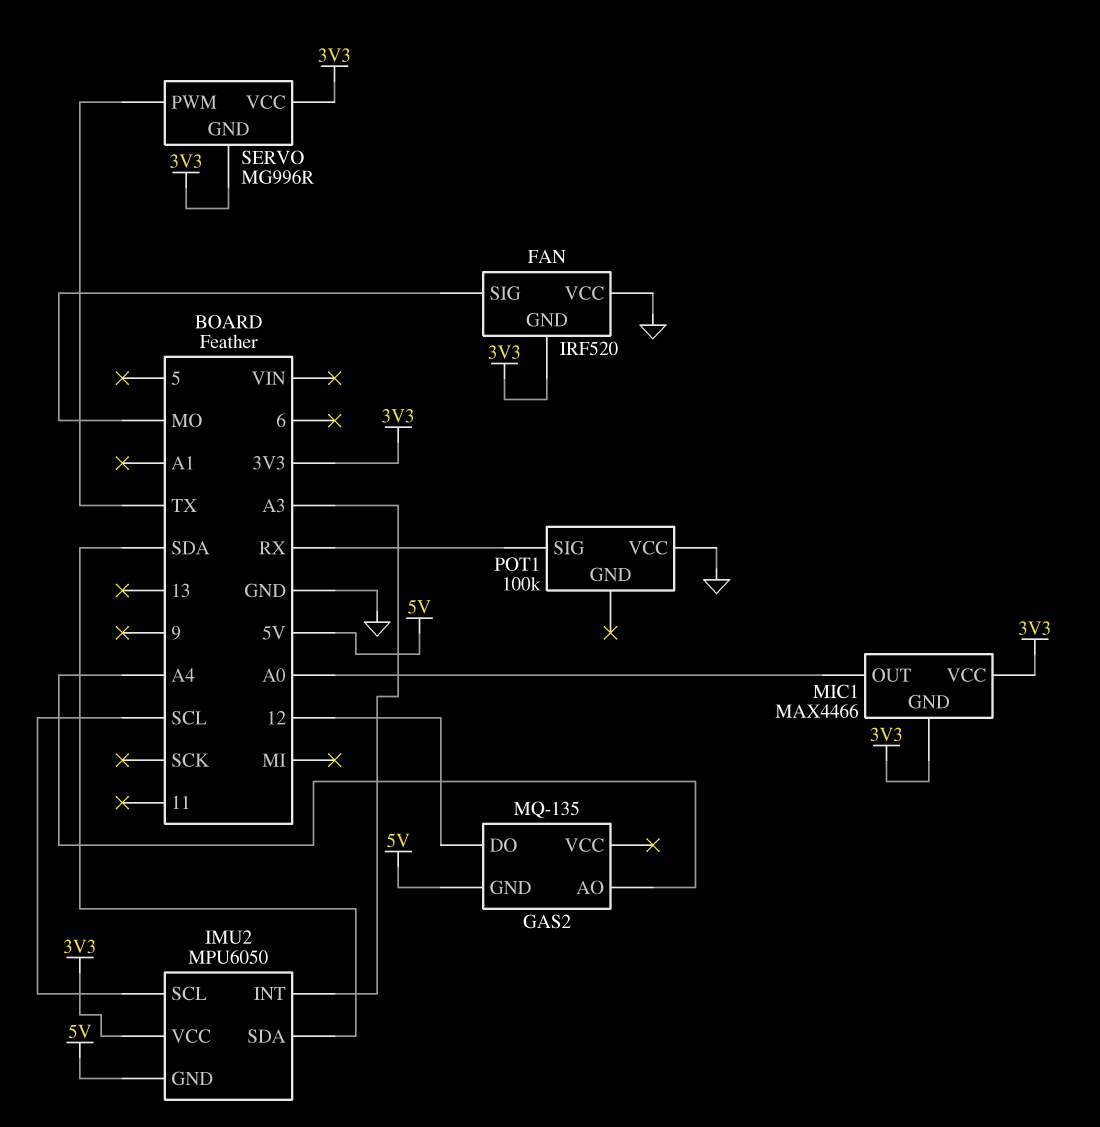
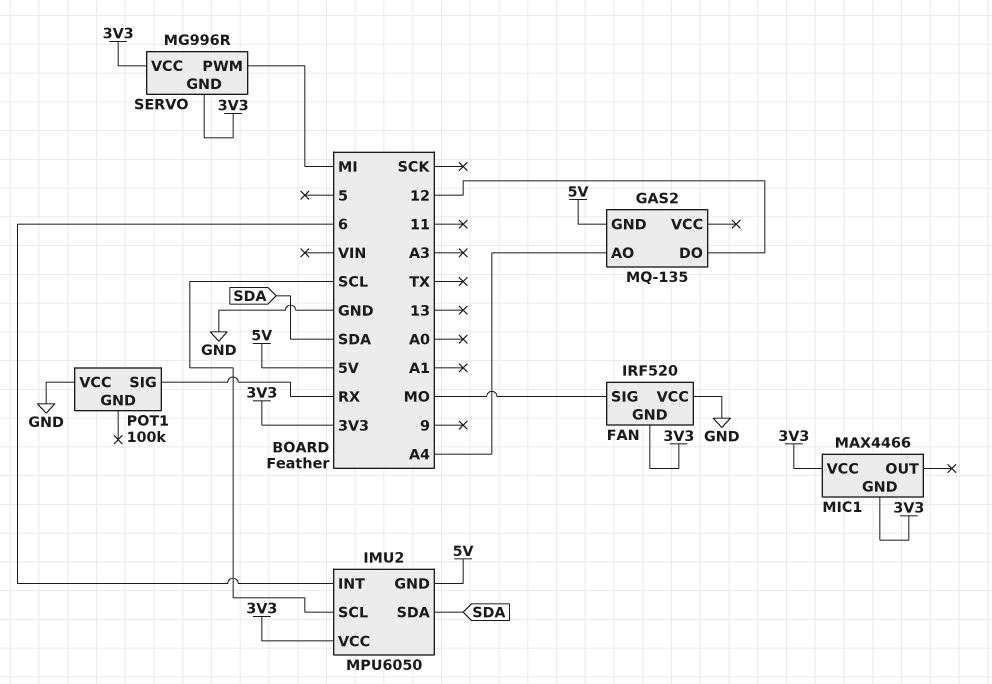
IMU2 pin INT: A3 -> 6
MIC1 pin OUT: A0 -> none
SERVO pin PWM: TX -> MI

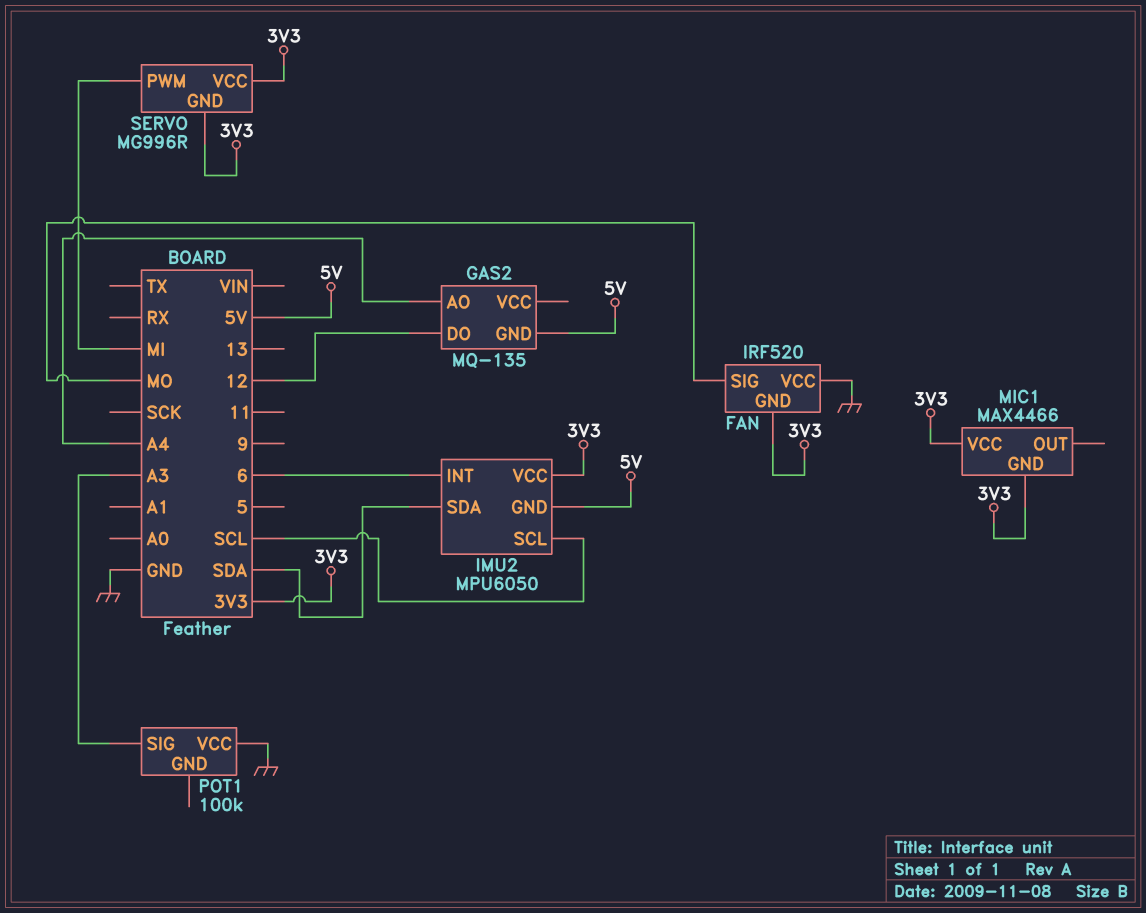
POT1 pin SIG: RX -> A3

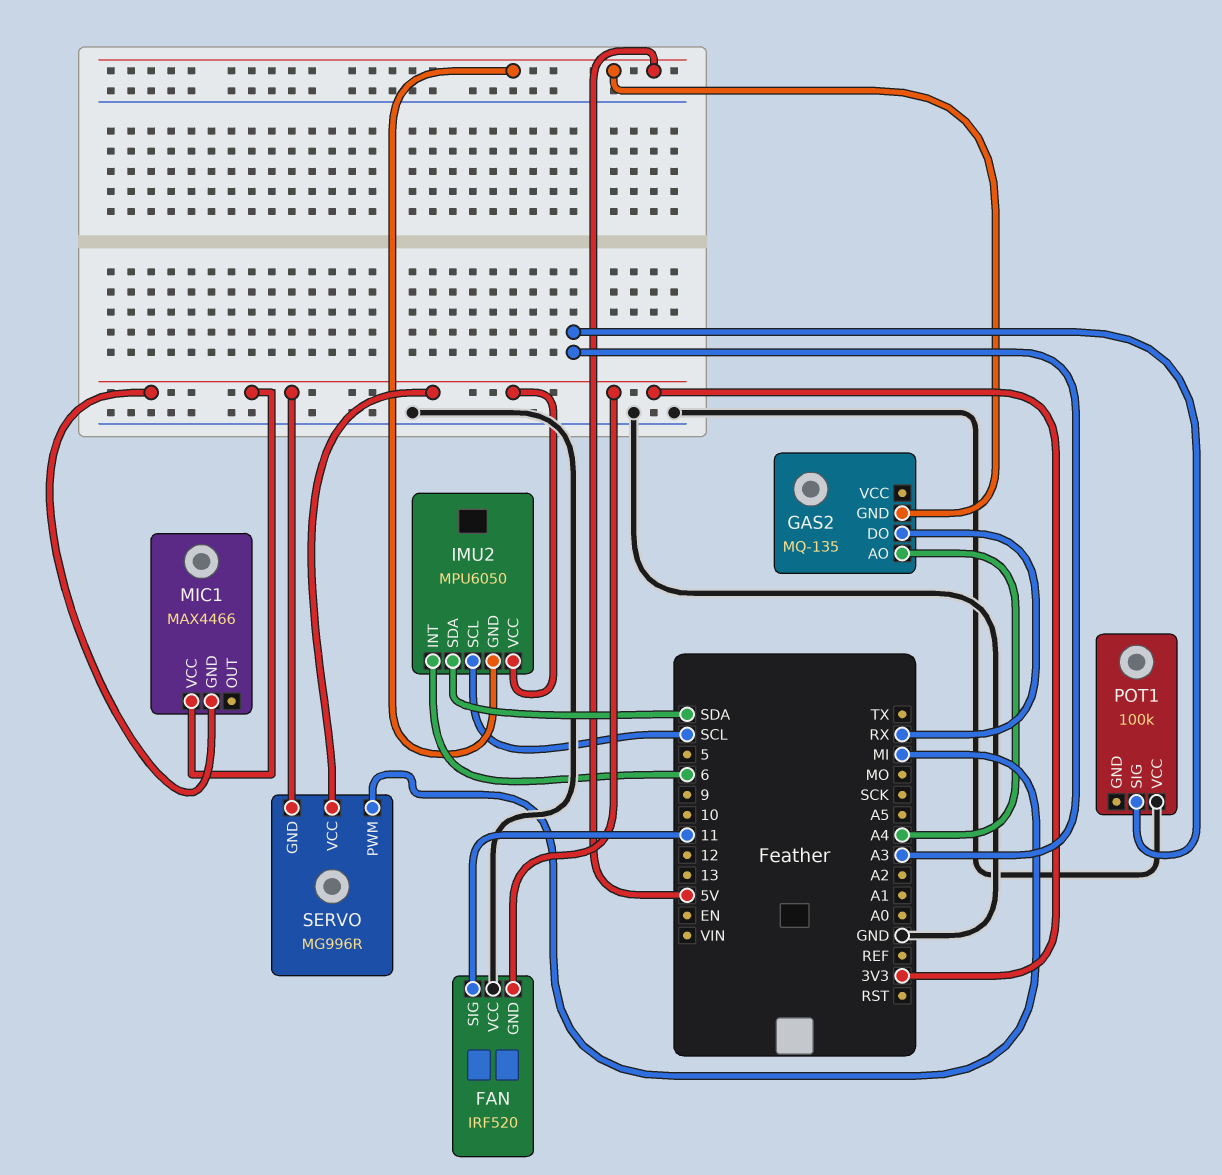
FAN pin SIG: MO -> 11
GAS2 pin DO: 12 -> RX

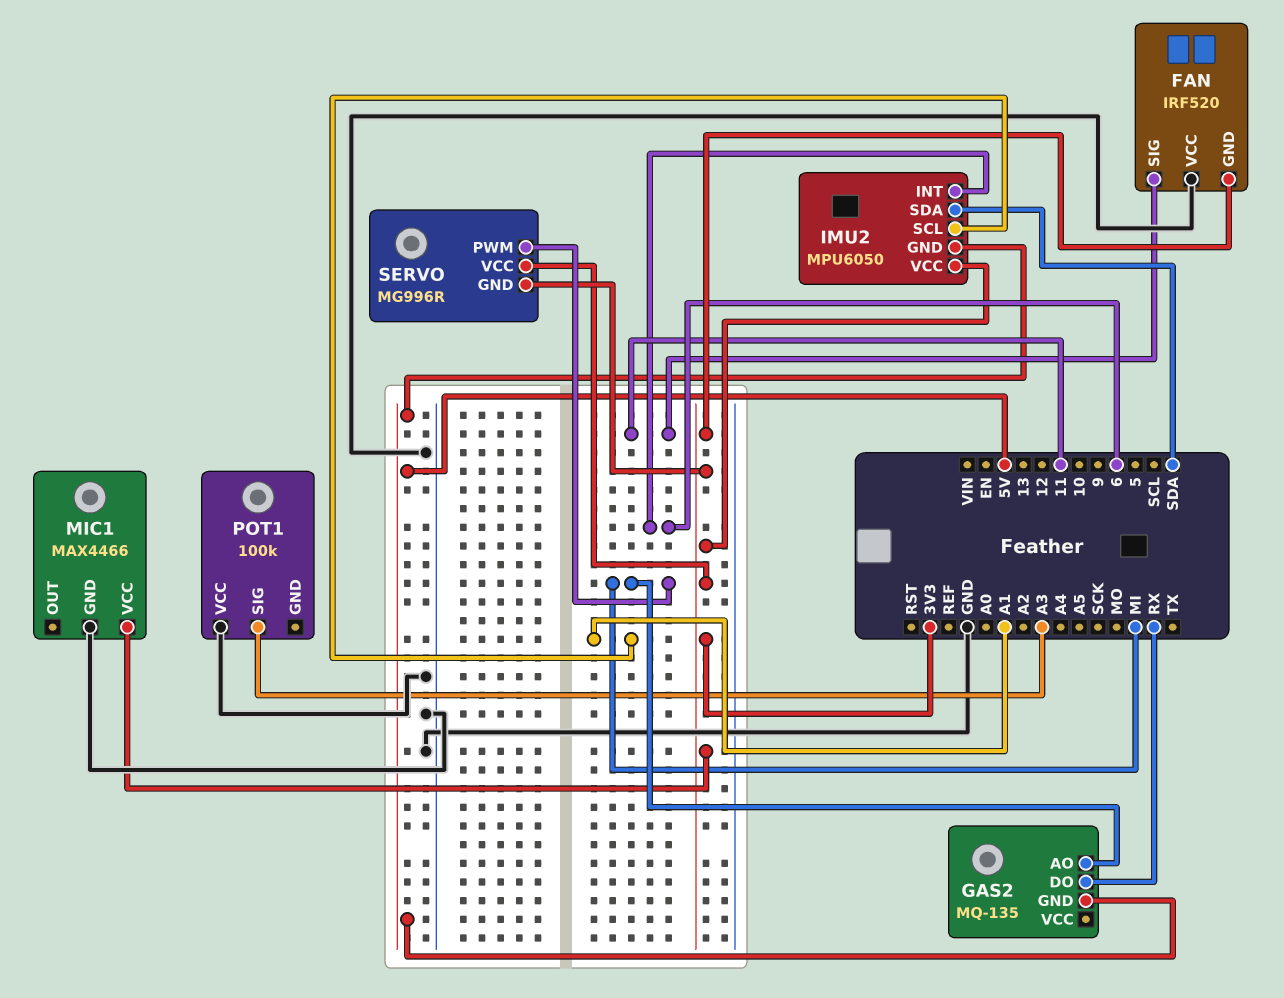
GAS2 pin AO: A4 -> MI
IMU2 pin SCL: SCL -> A1
MIC1 pin GND: 3V3 -> GND

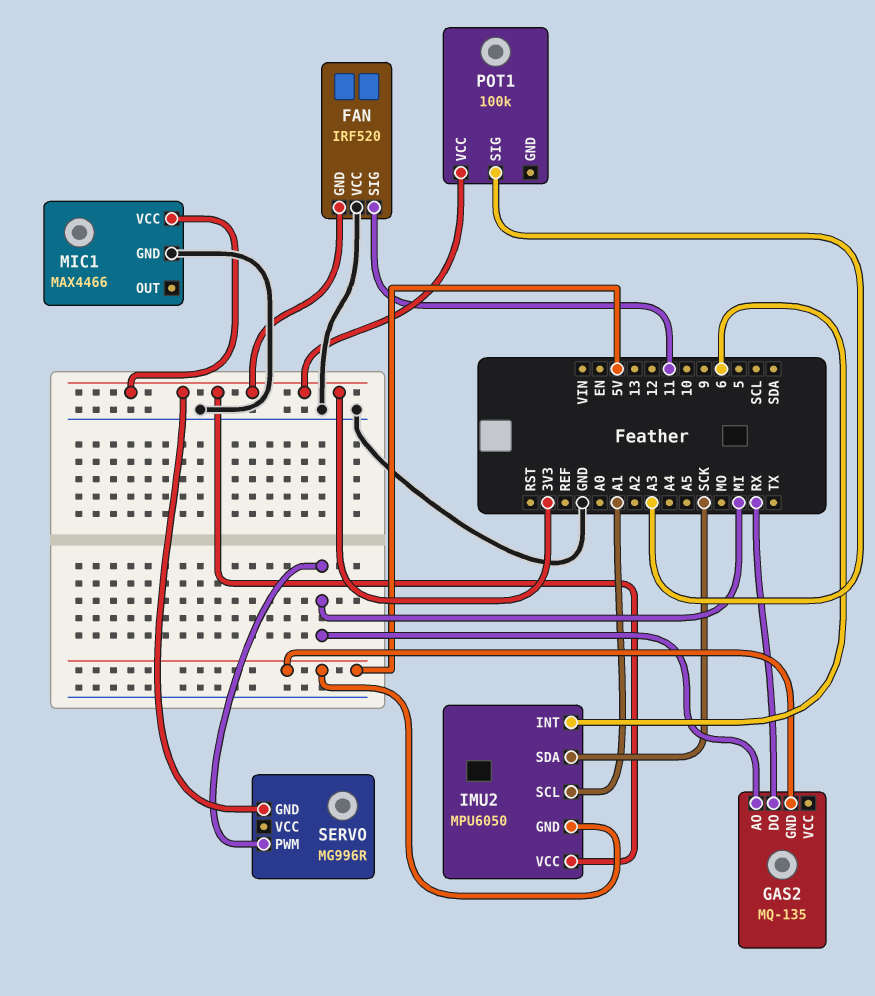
IMU2 pin SDA: SDA -> SCK
POT1 pin VCC: GND -> 3V3
SERVO pin VCC: 3V3 -> none

